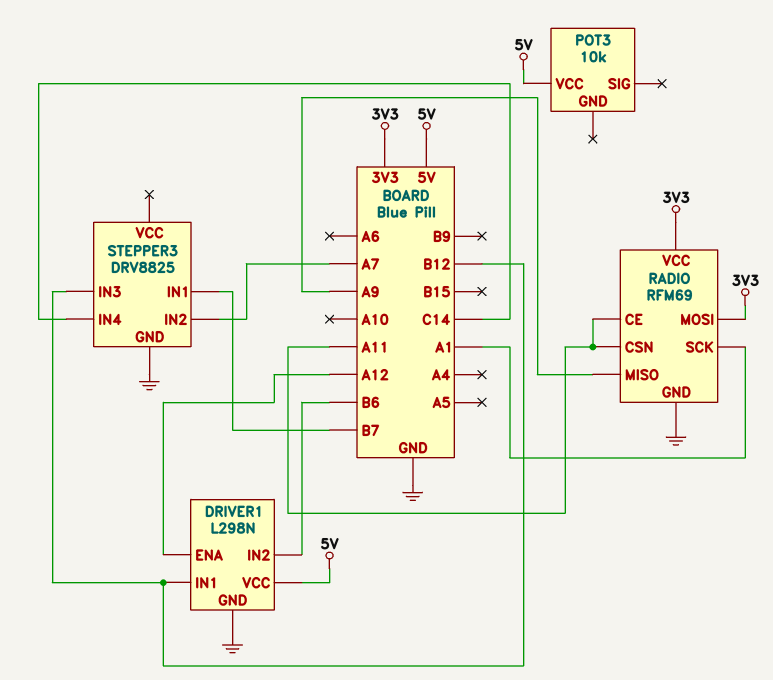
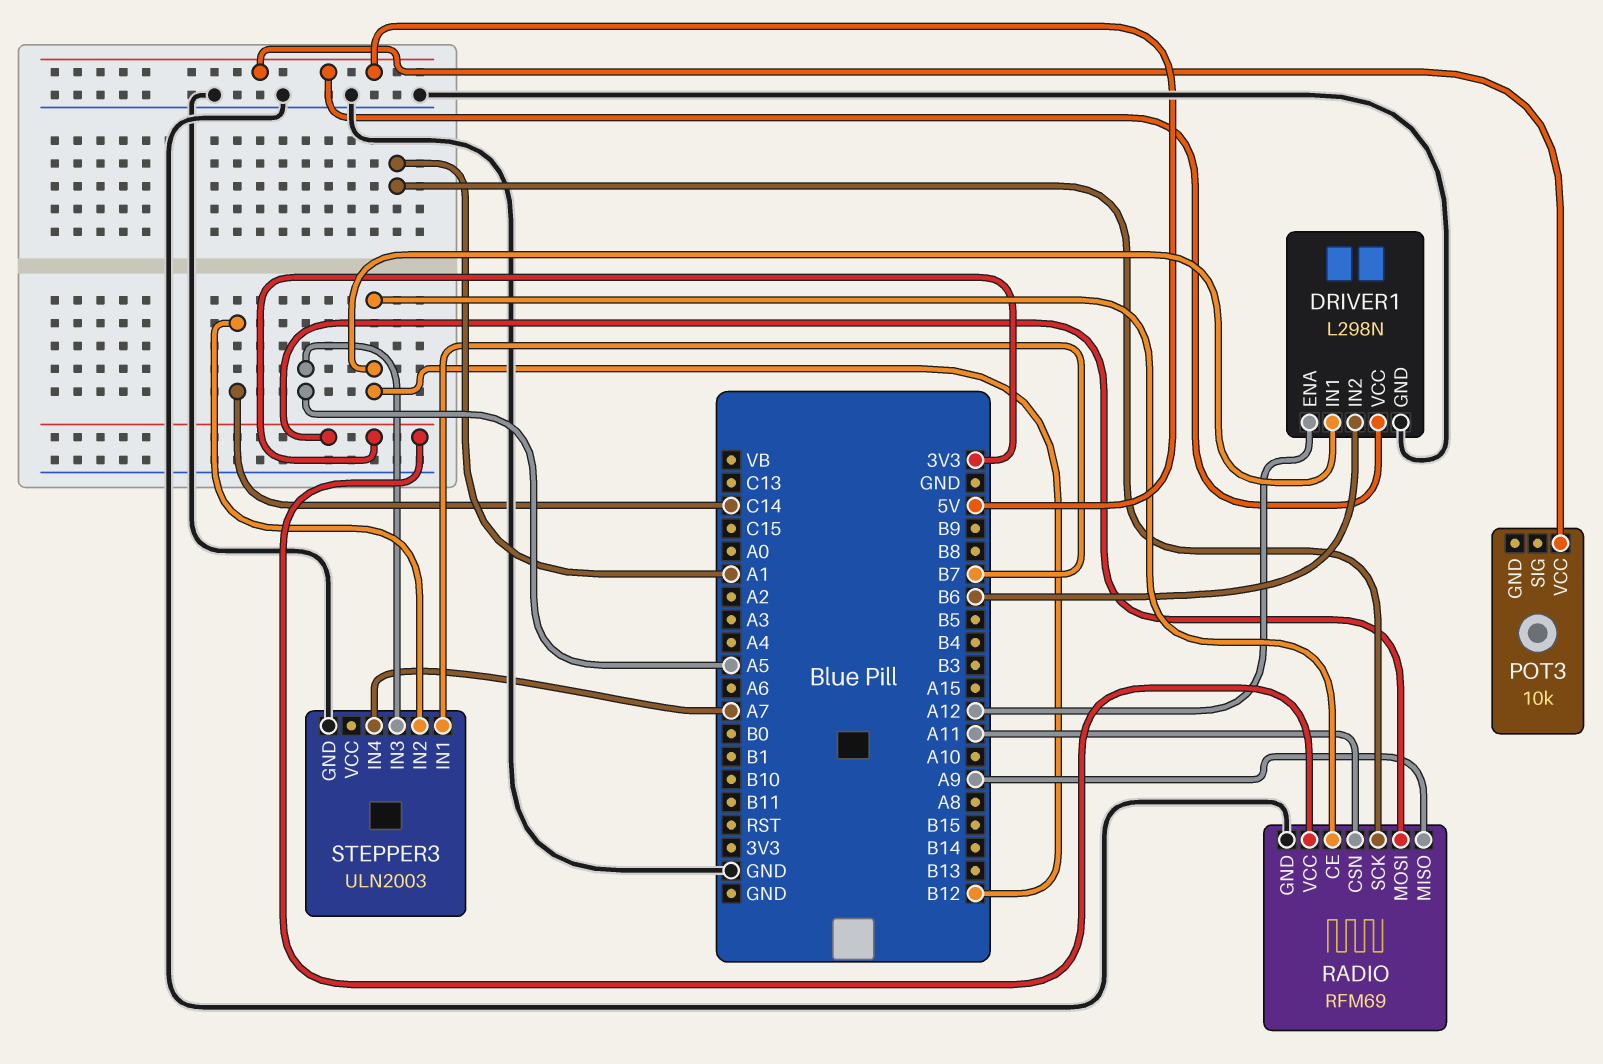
RADIO pin CE: A11 -> B12
STEPPER3: DRV8825 -> ULN2003
STEPPER3 pin IN2: A7 -> C14
STEPPER3 pin IN3: B12 -> A5
STEPPER3 pin IN4: C14 -> A7

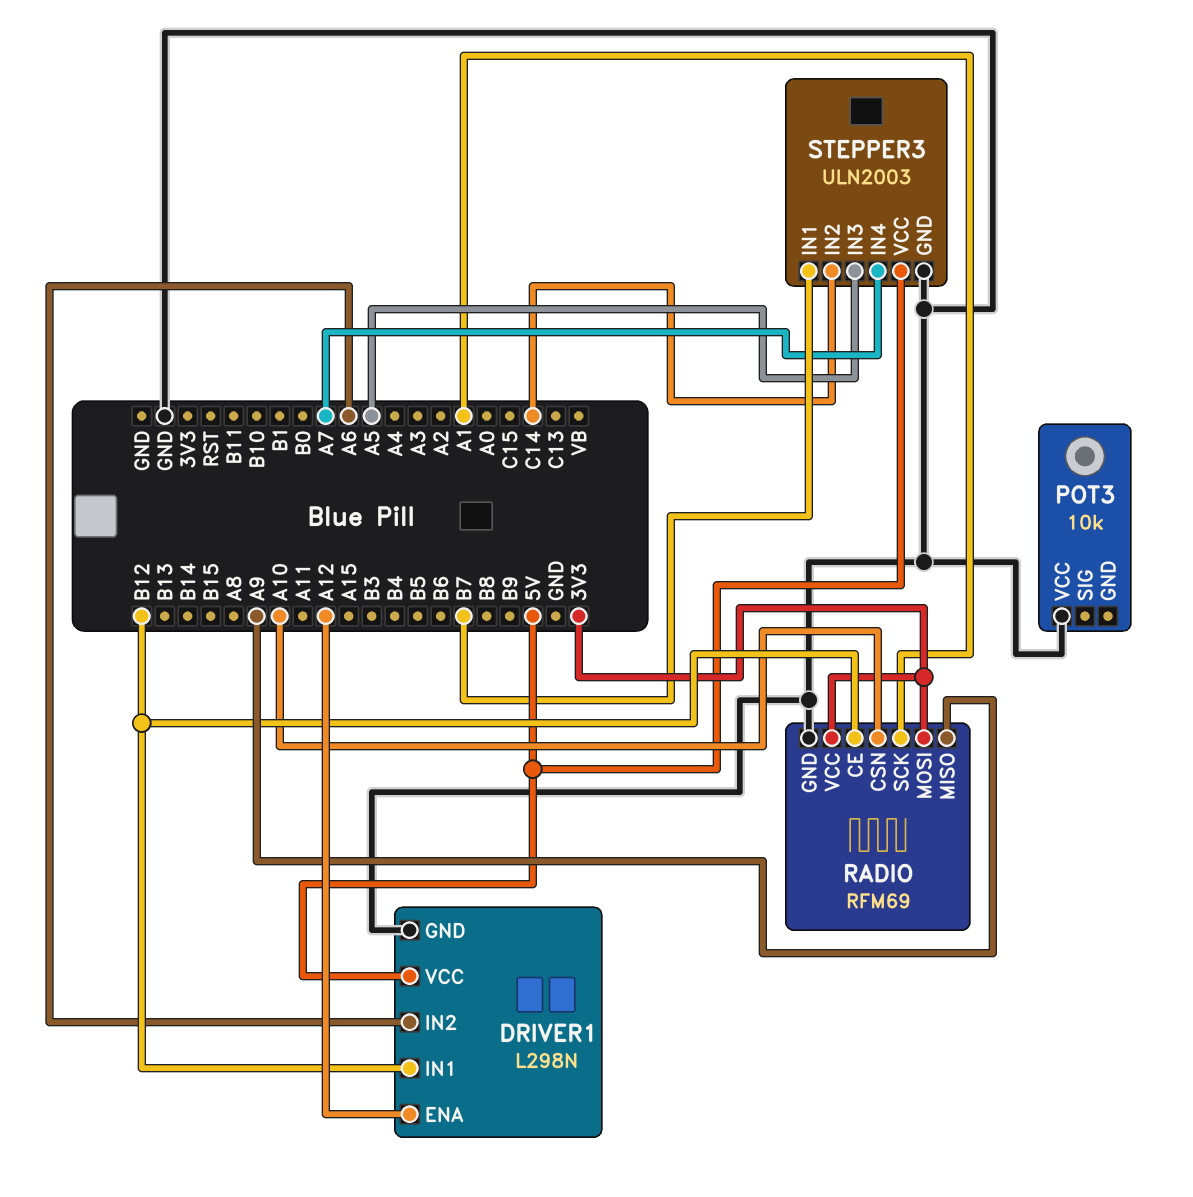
DRIVER1 pin IN2: B6 -> A6
POT3 pin VCC: 5V -> GND
RADIO pin CSN: A11 -> A10
STEPPER3 pin VCC: none -> 5V

